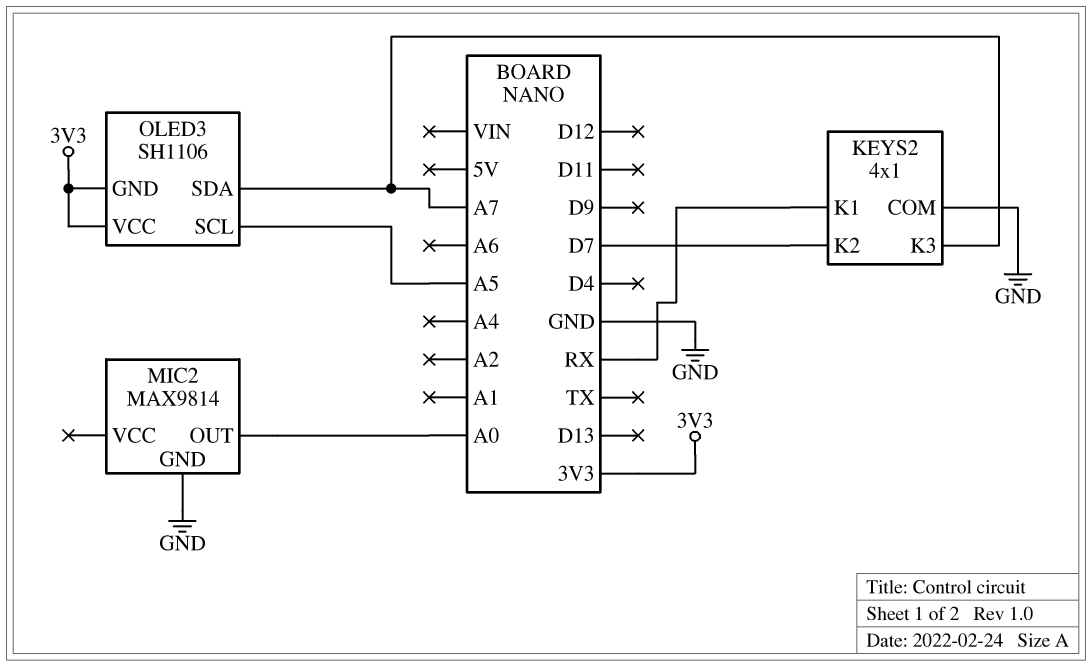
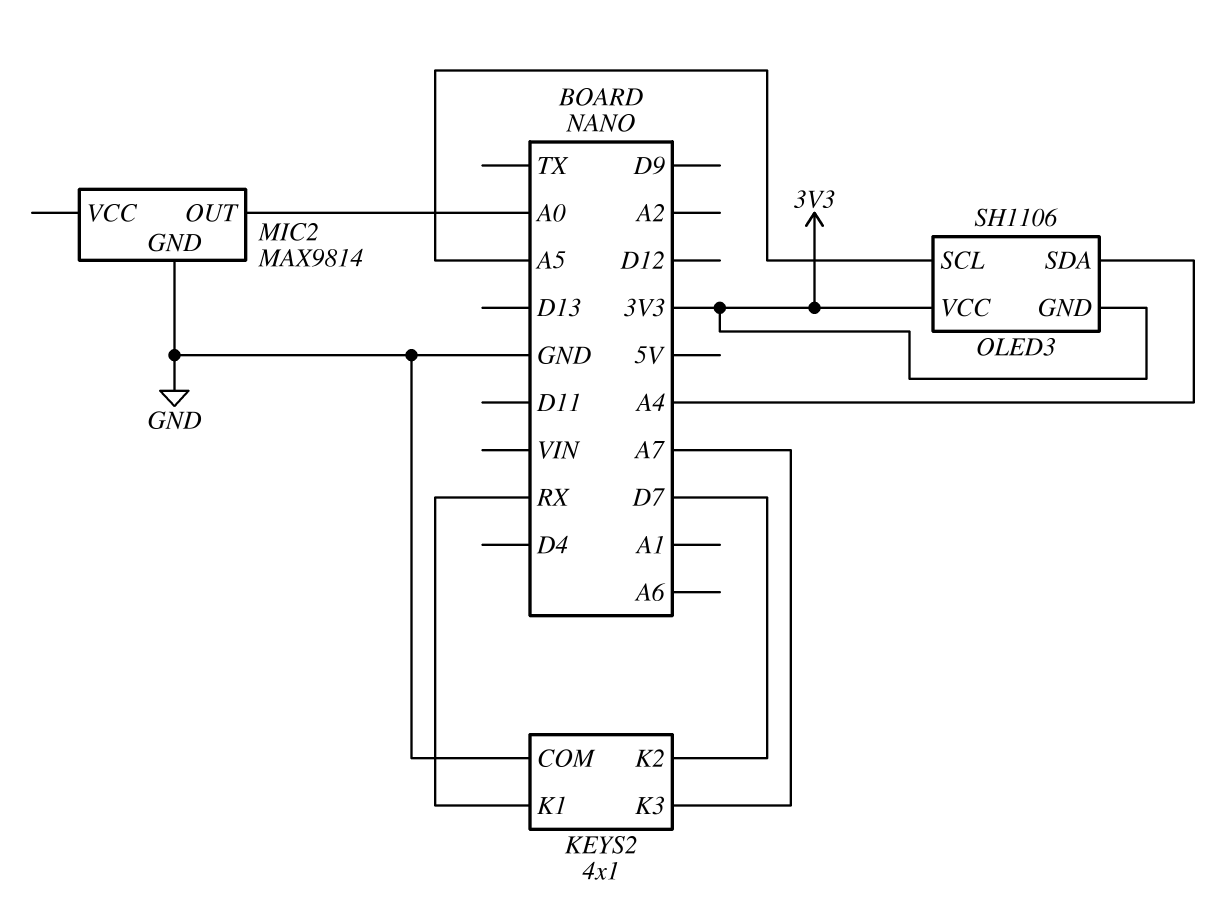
OLED3 pin SDA: A7 -> A4

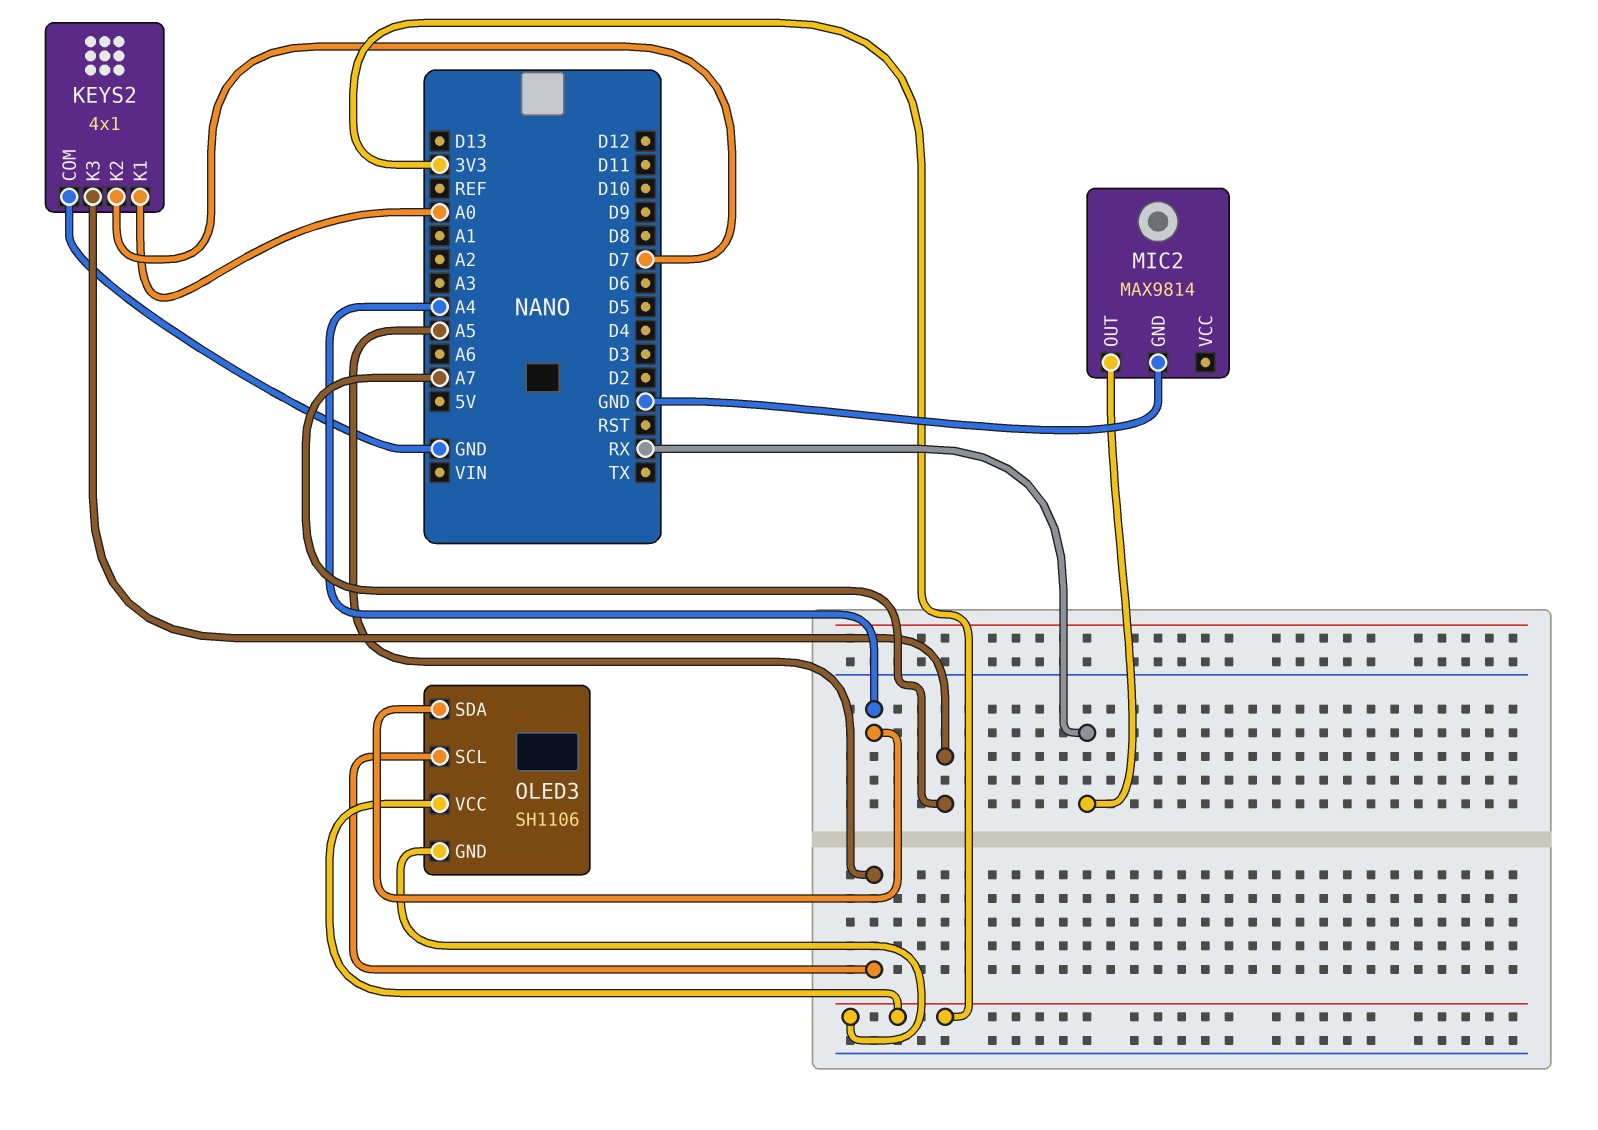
KEYS2 pin K1: RX -> A0
MIC2 pin OUT: A0 -> RX

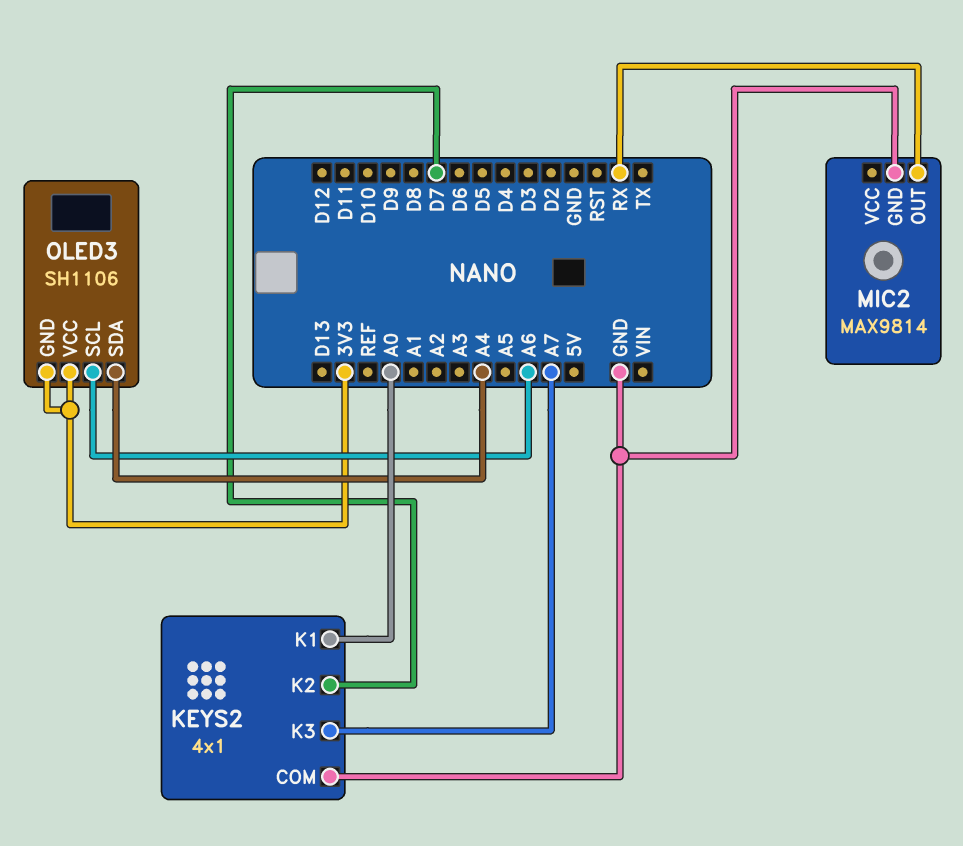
OLED3 pin SCL: A5 -> A6

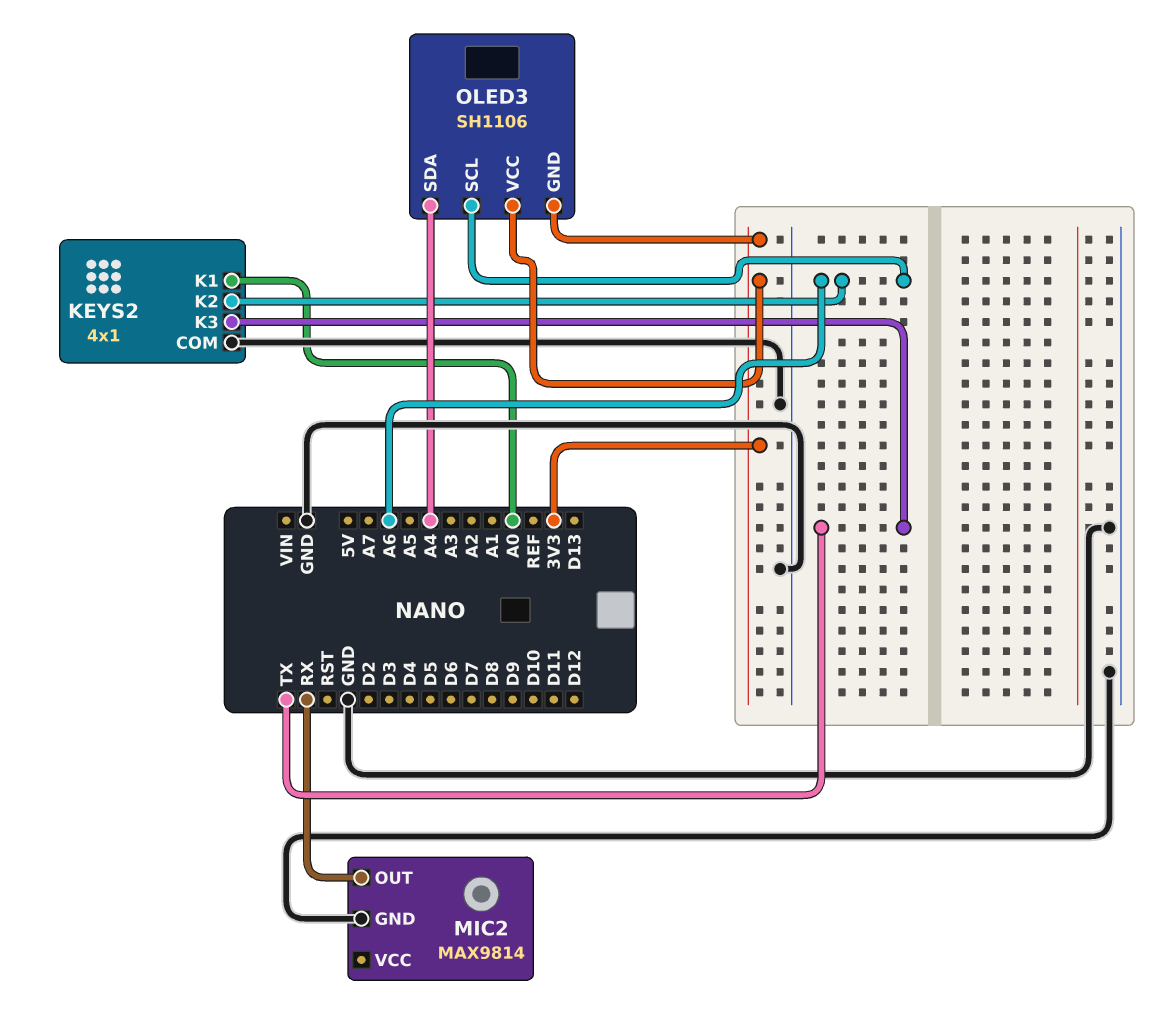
KEYS2 pin K2: D7 -> A6
KEYS2 pin K3: A7 -> TX

